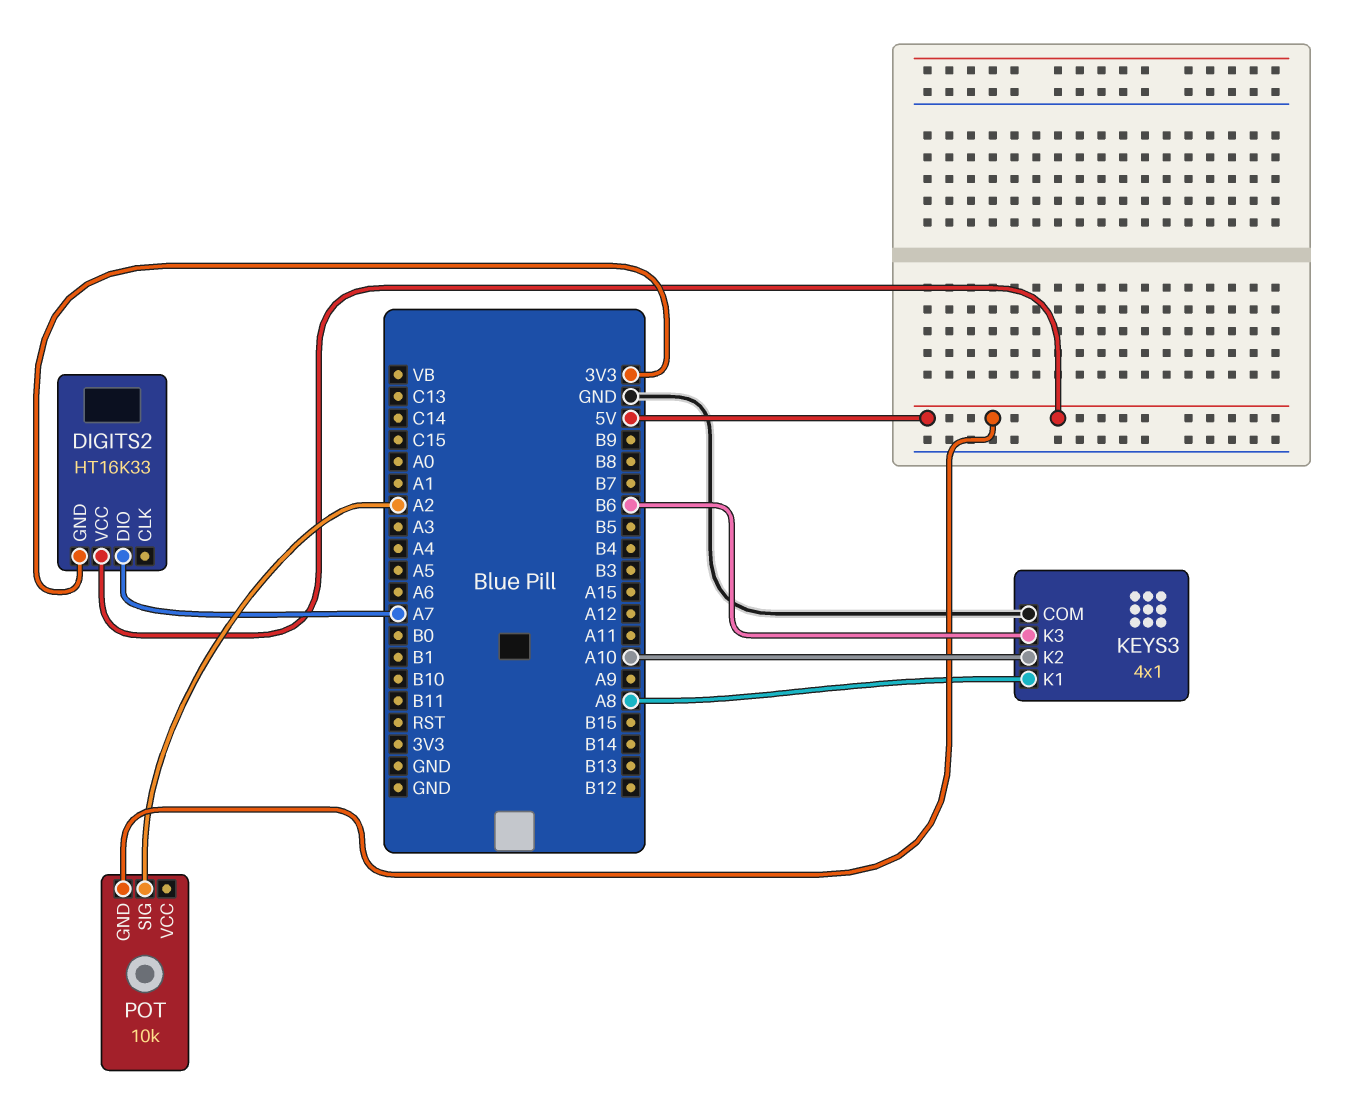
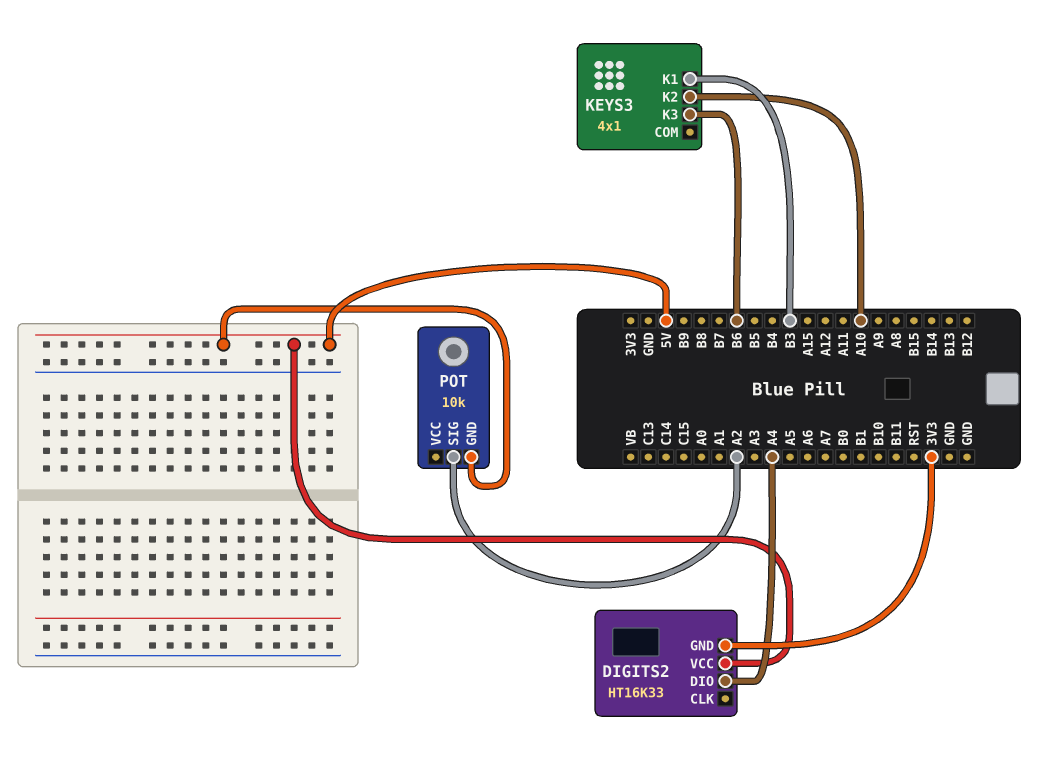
DIGITS2 pin DIO: A7 -> A4
KEYS3 pin COM: GND -> none
KEYS3 pin K1: A8 -> B3

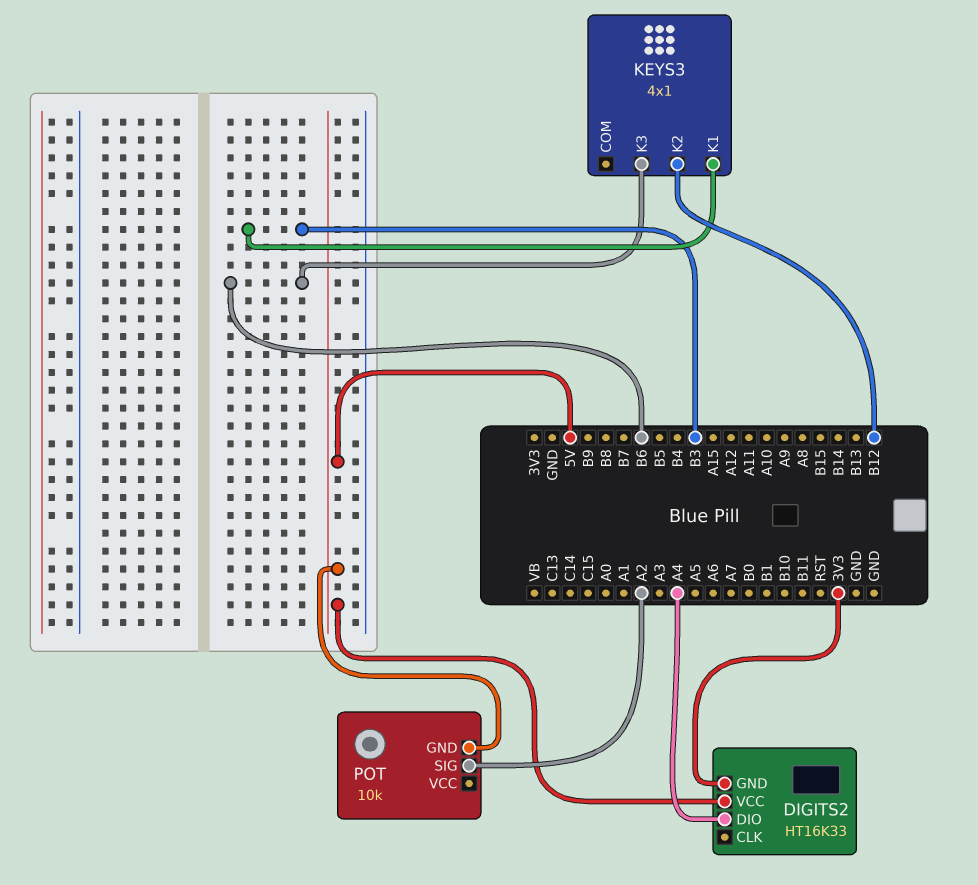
KEYS3 pin K2: A10 -> B12

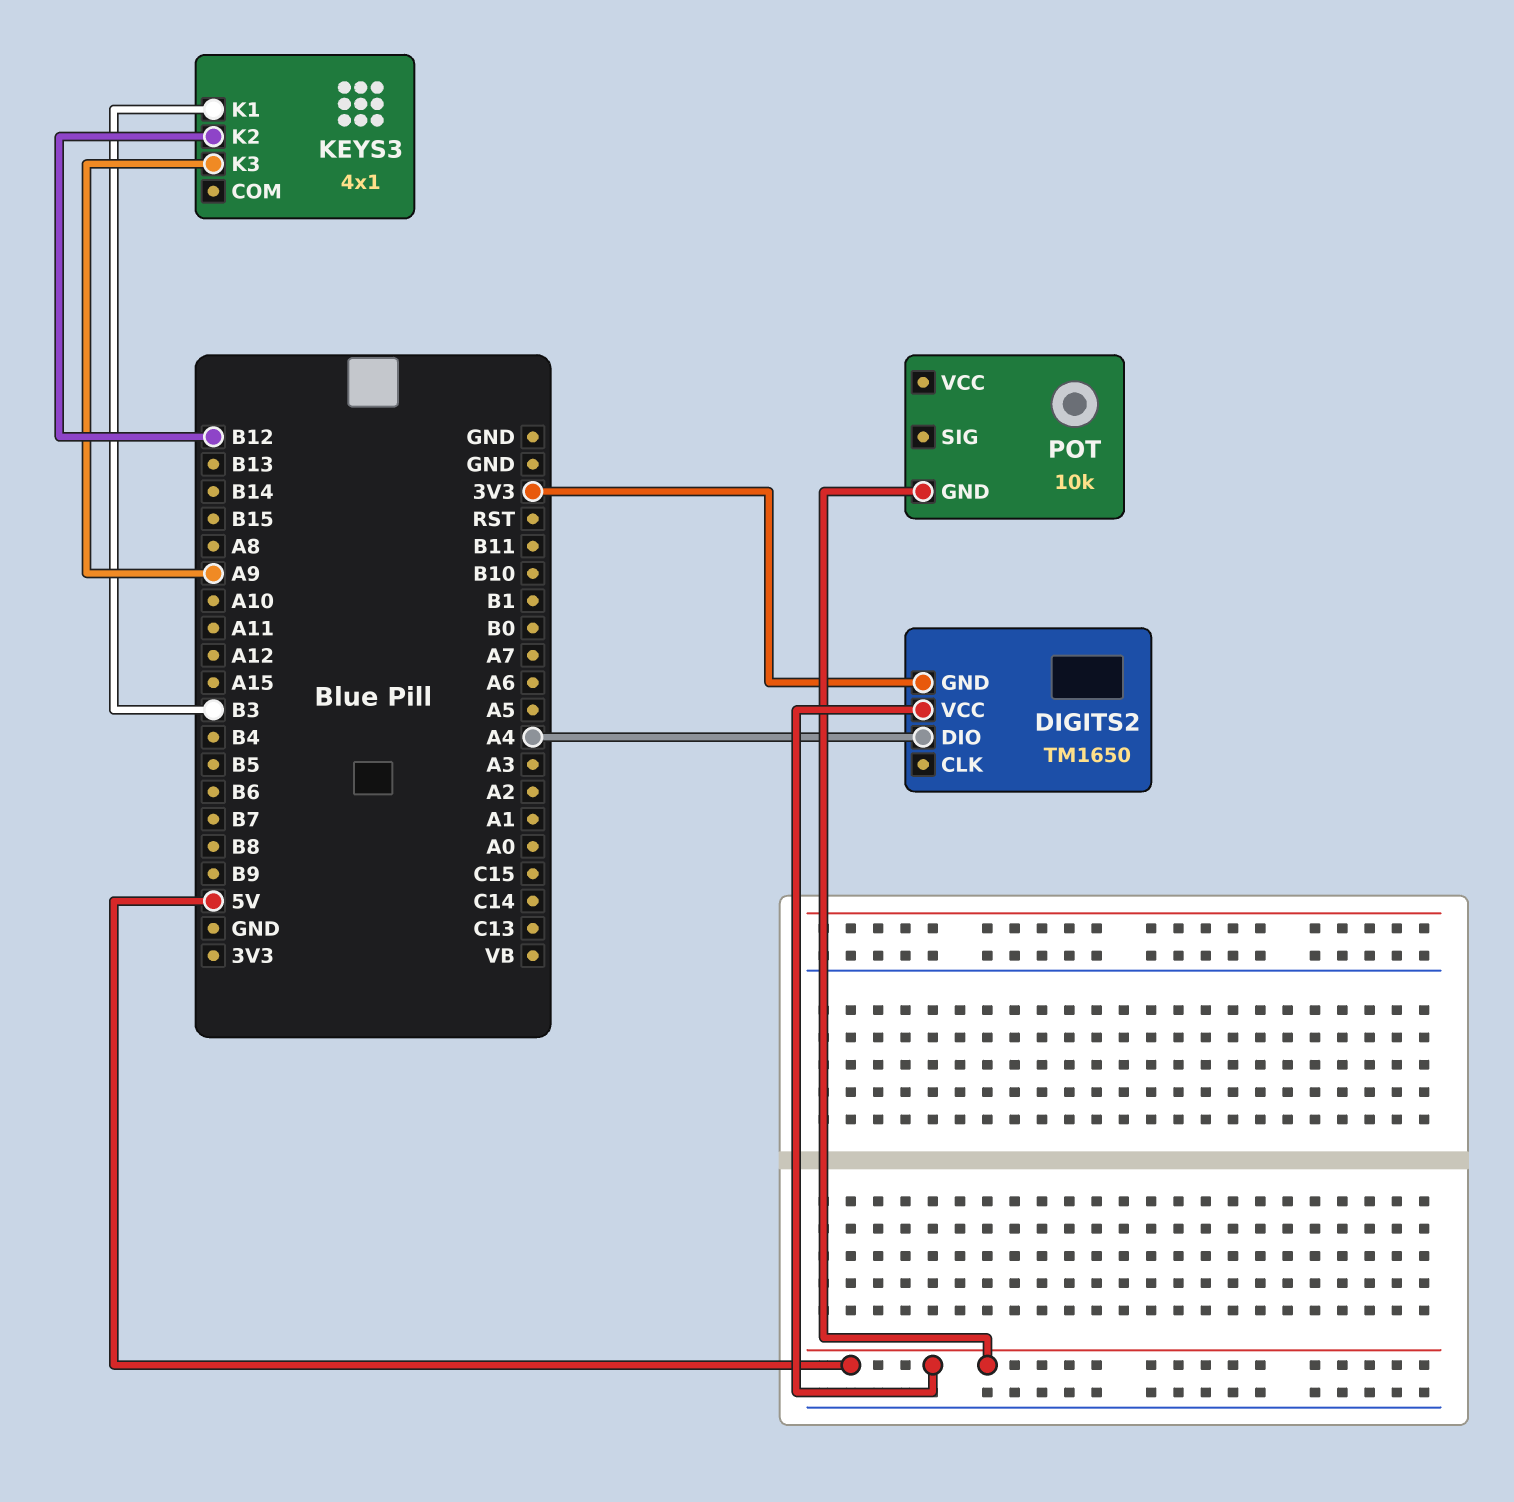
DIGITS2: HT16K33 -> TM1650
KEYS3 pin K3: B6 -> A9
POT pin SIG: A2 -> none

